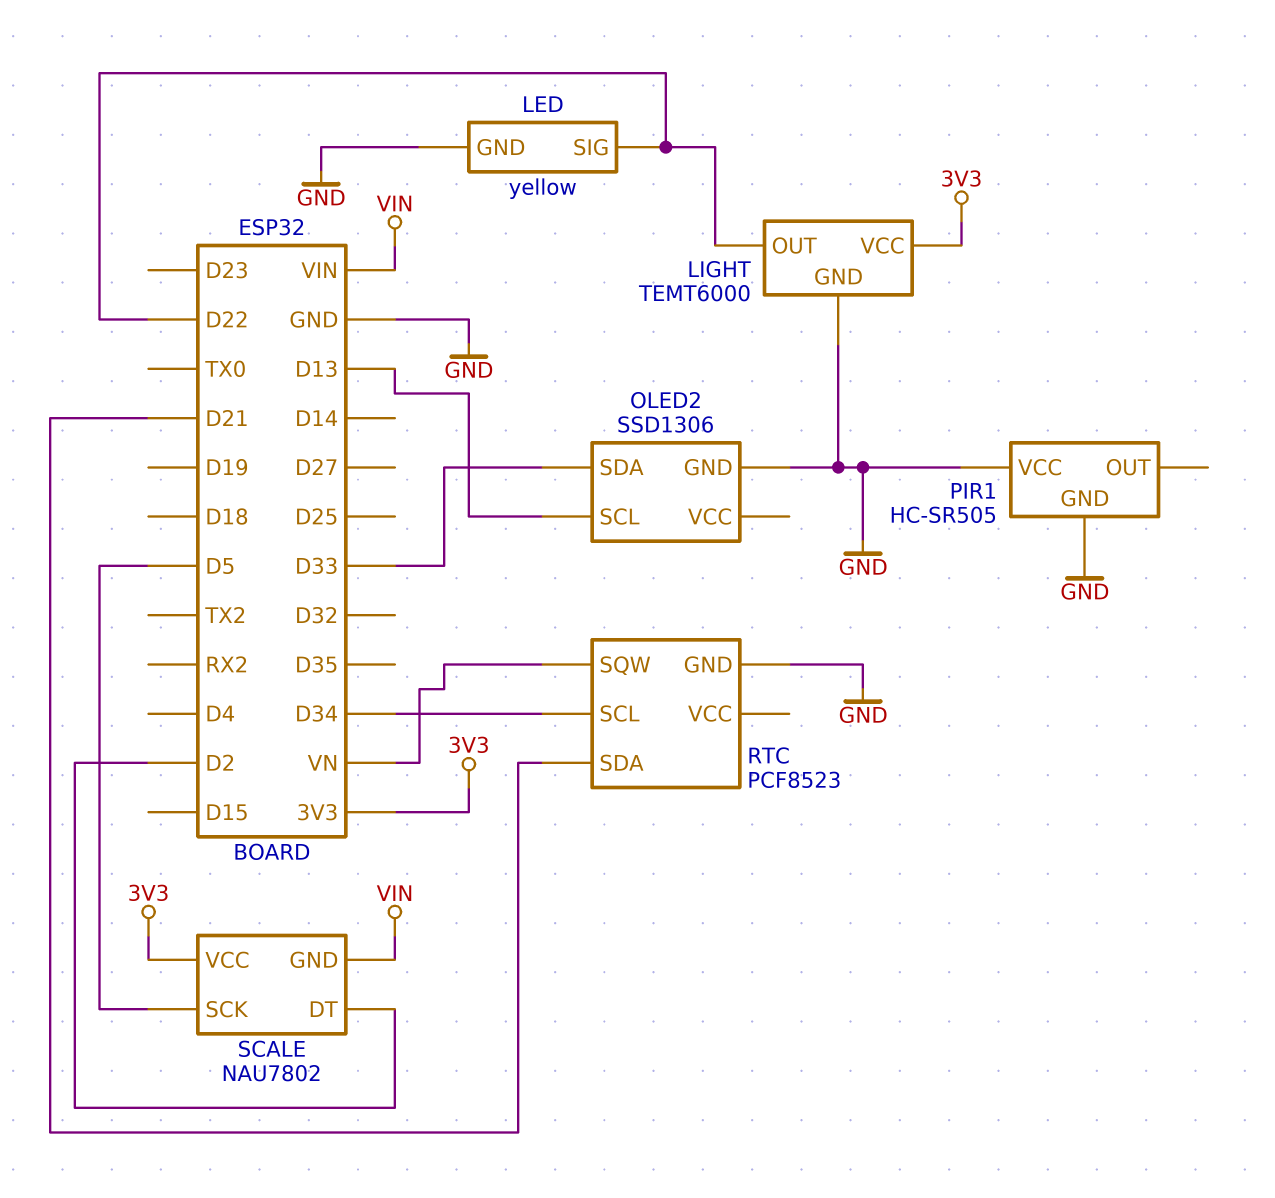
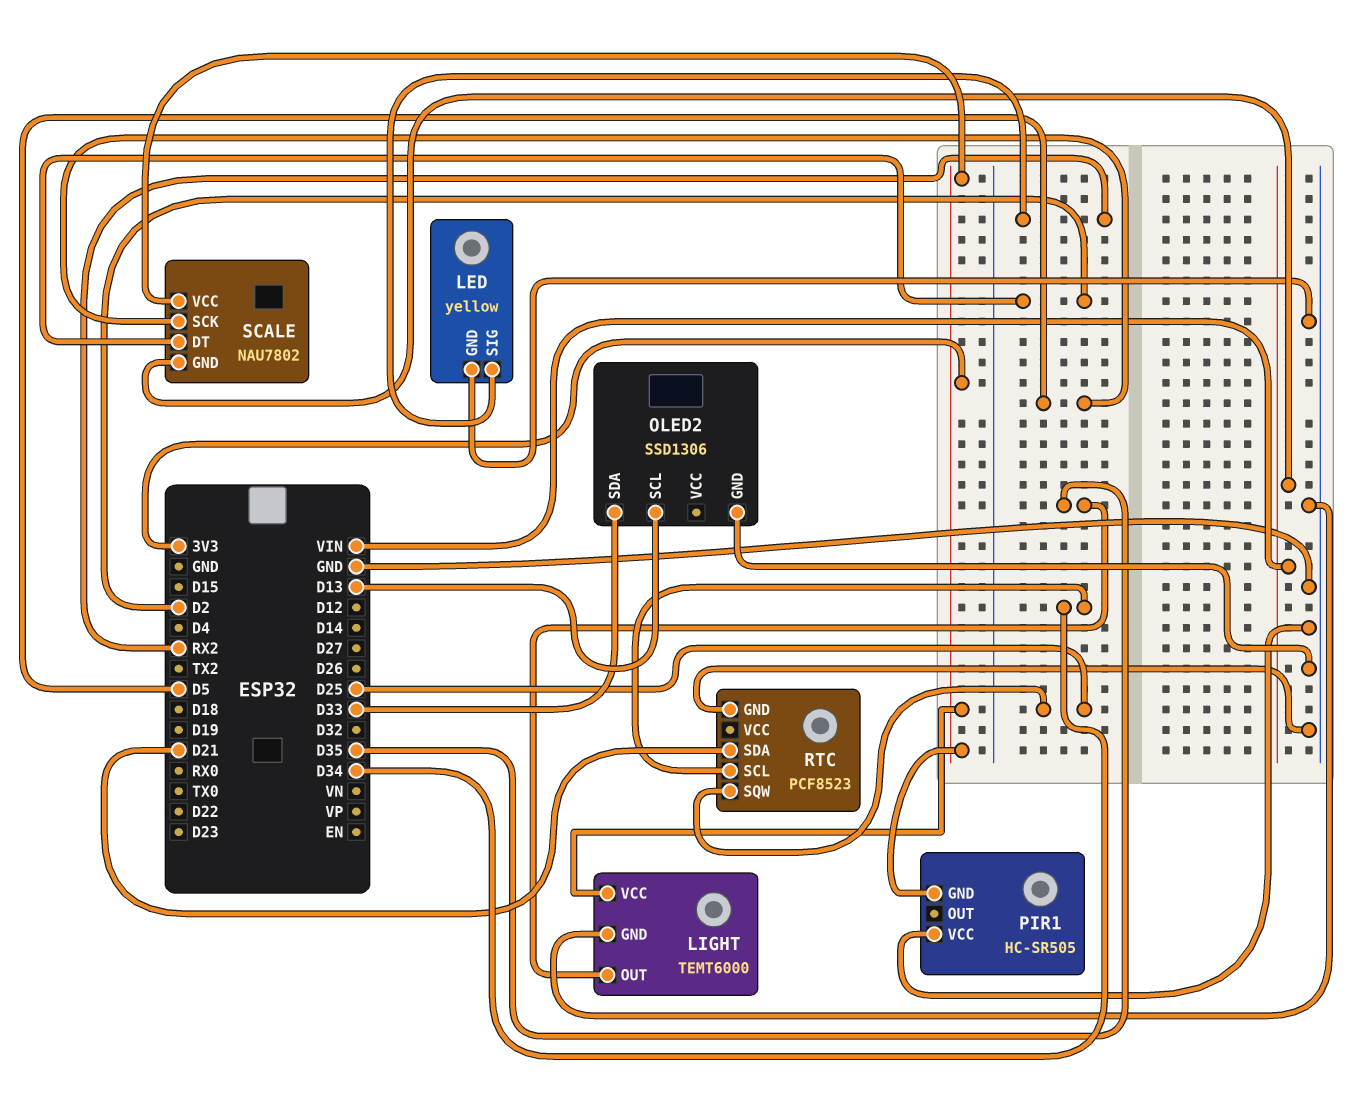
LED pin SIG: D22 -> RX2
LIGHT pin OUT: D22 -> D35
PIR1 pin GND: GND -> 3V3
RTC pin SQW: VN -> D25

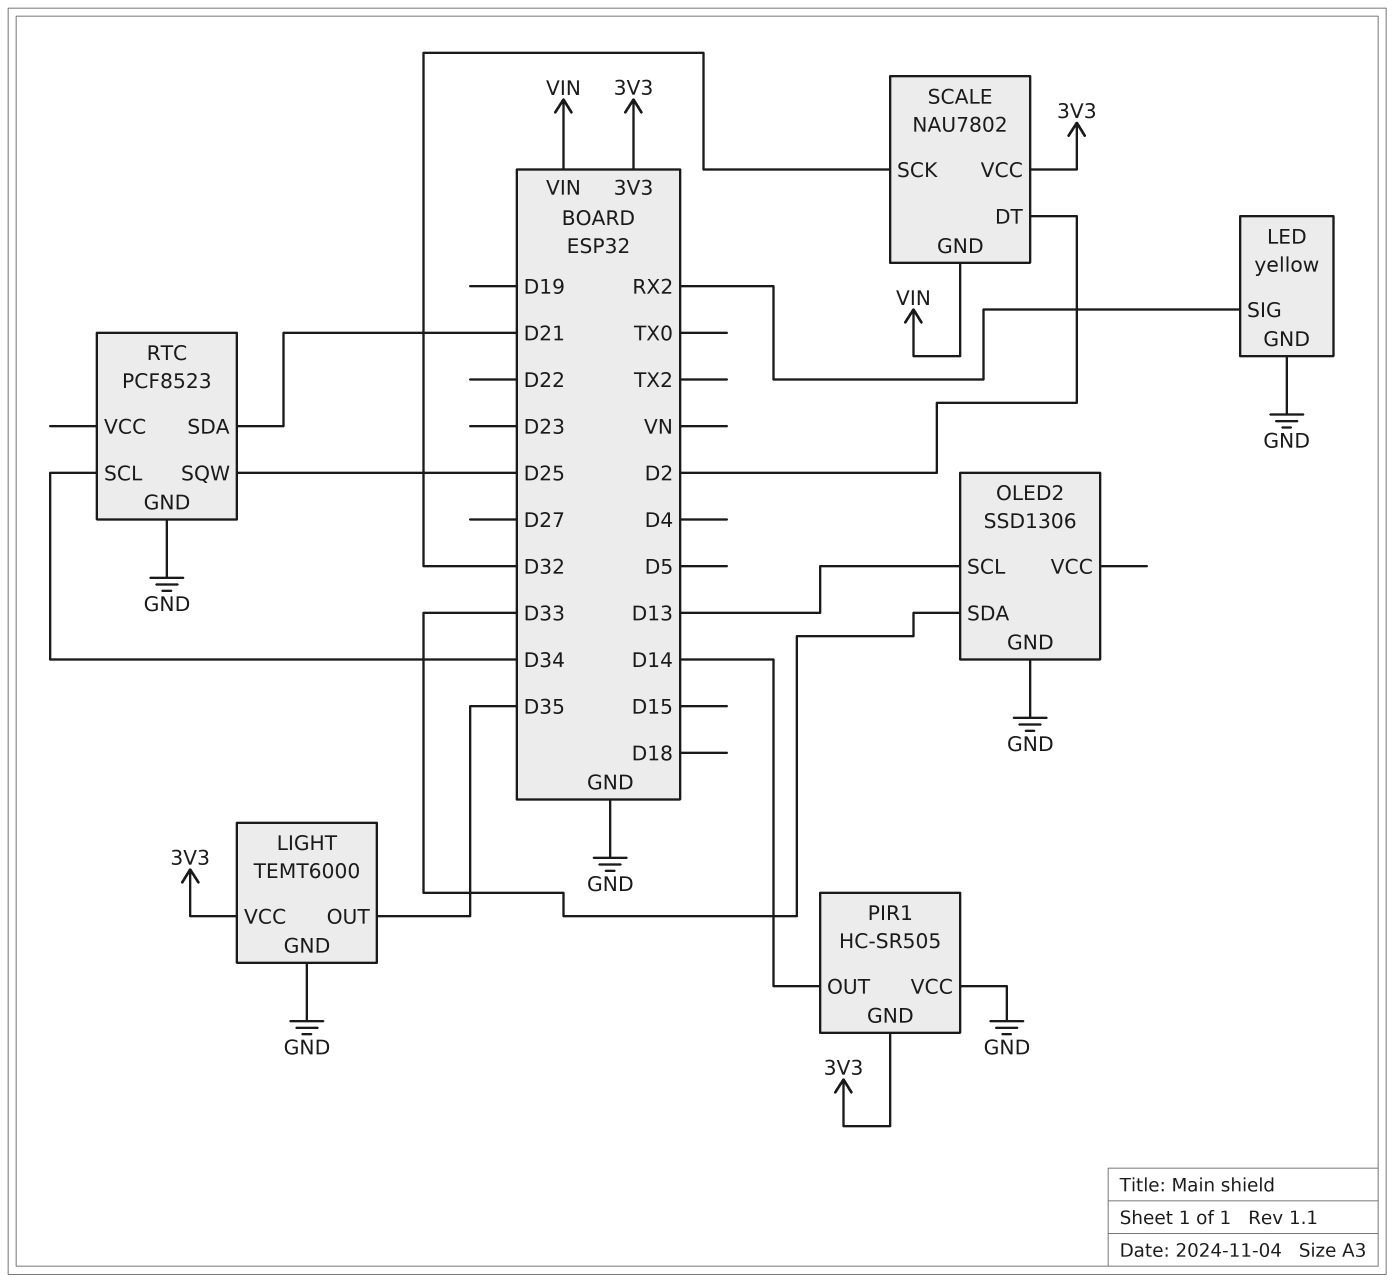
PIR1 pin OUT: none -> D14
SCALE pin SCK: D5 -> D32

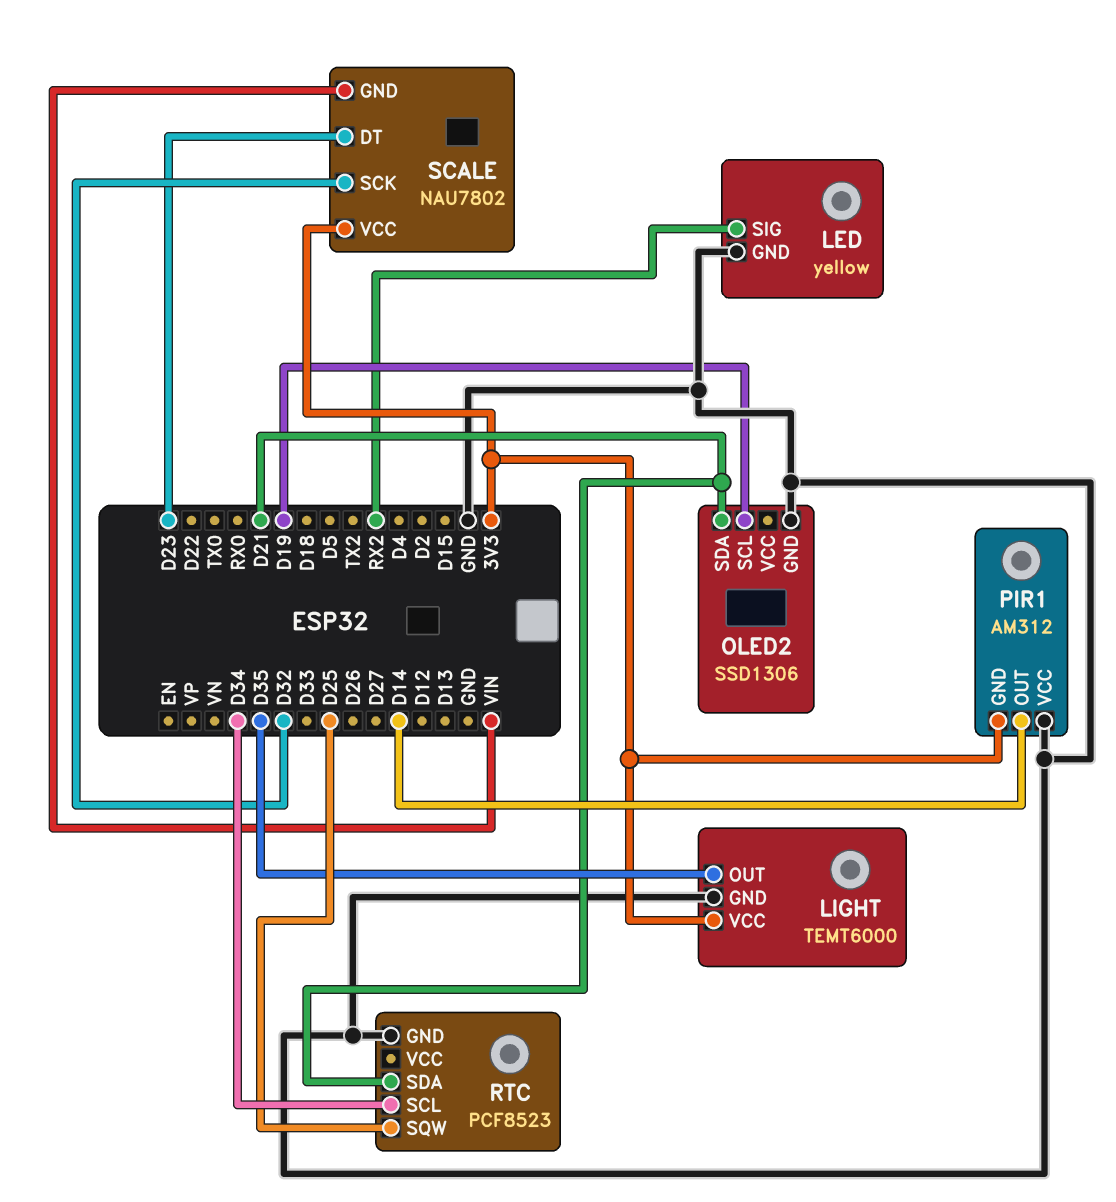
OLED2 pin SCL: D13 -> D19
OLED2 pin SDA: D33 -> D21
PIR1: HC-SR505 -> AM312
SCALE pin DT: D2 -> D23

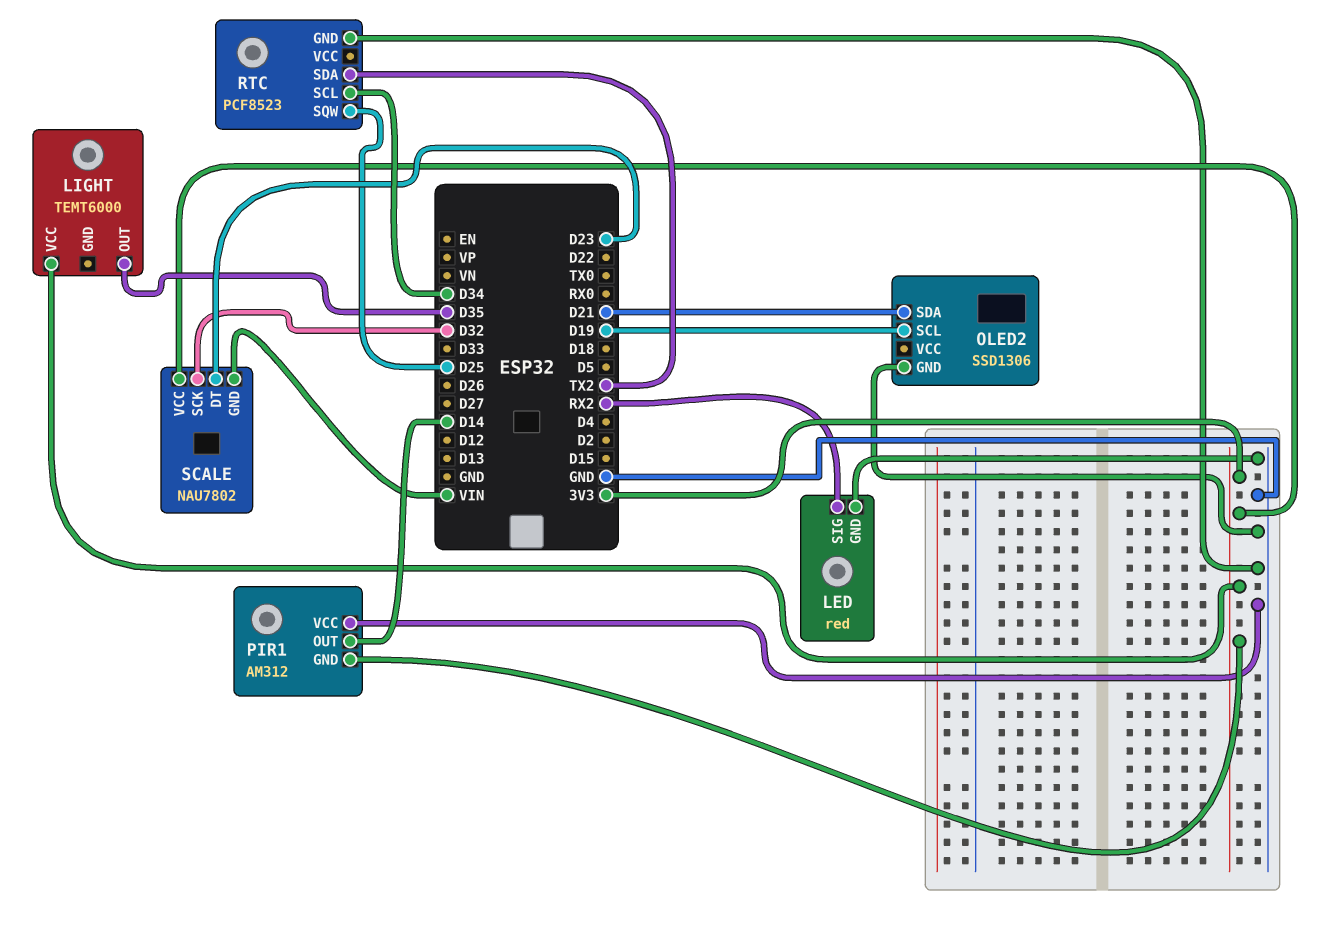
LED: yellow -> red
LIGHT pin GND: GND -> none
RTC pin SDA: D21 -> TX2

